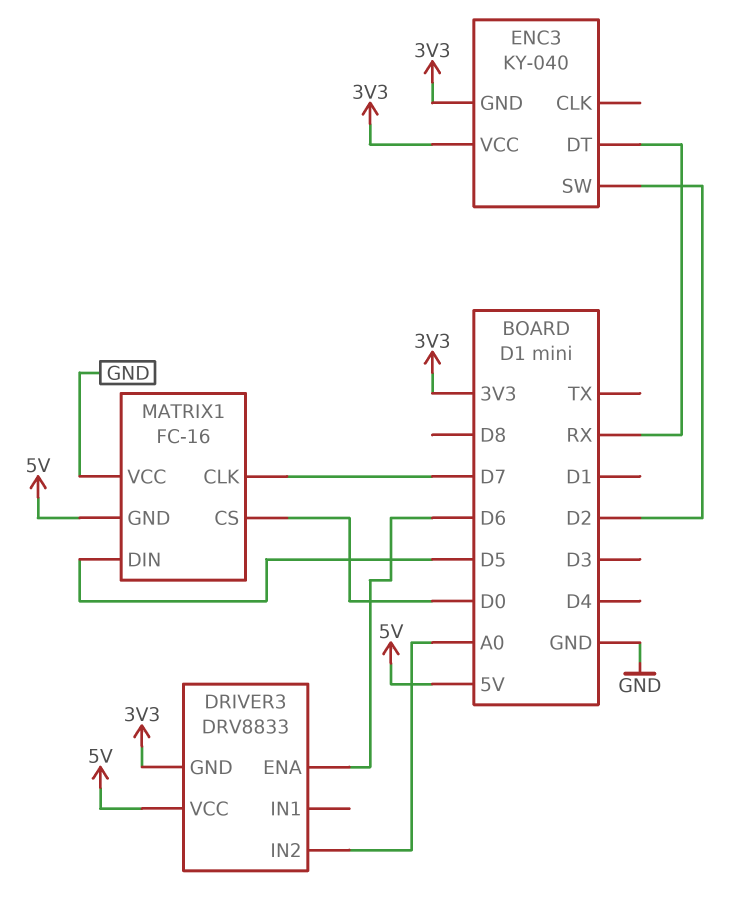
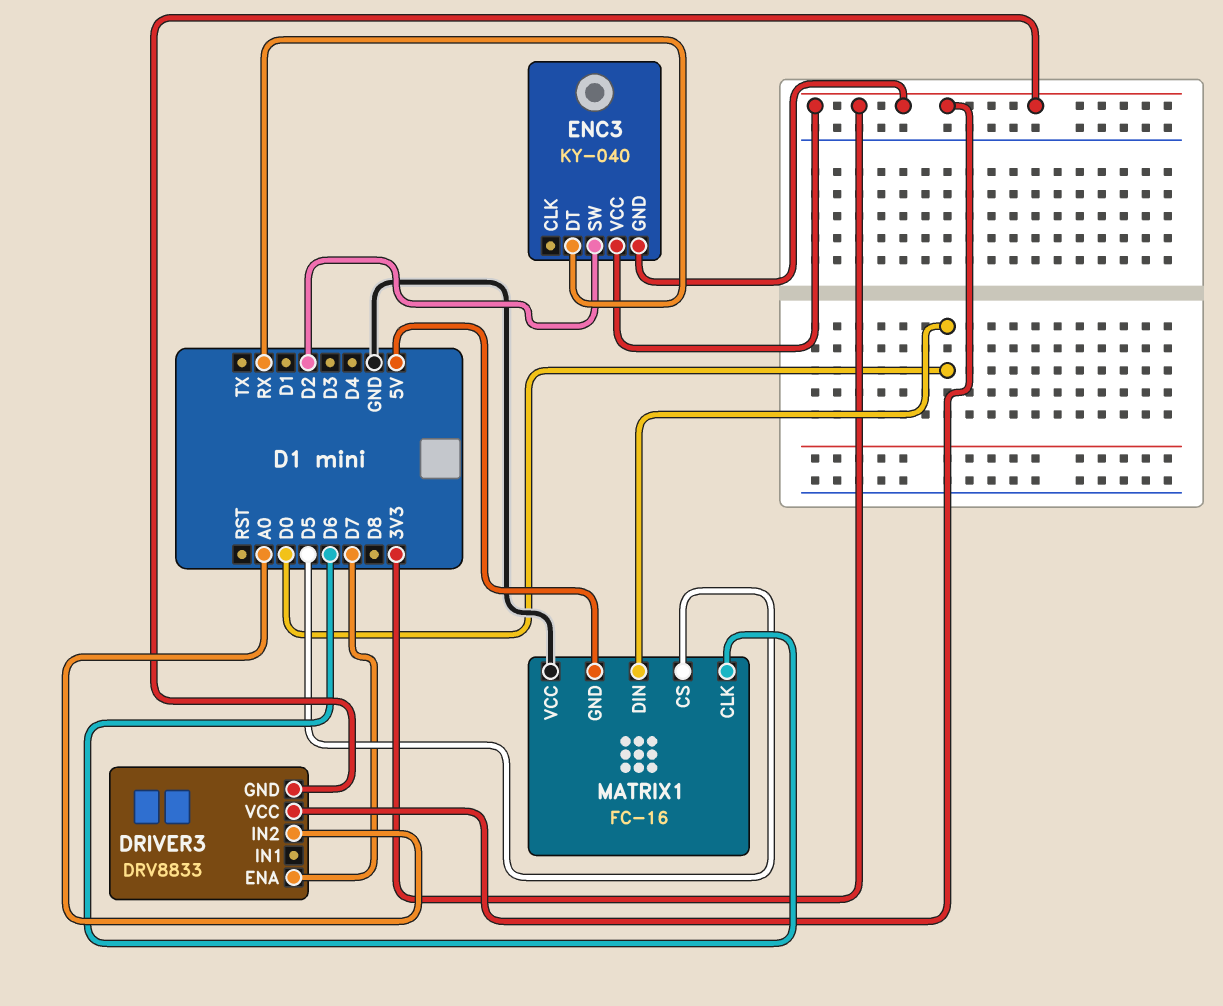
DRIVER3 pin ENA: D6 -> D7
DRIVER3 pin VCC: 5V -> 3V3
MATRIX1 pin CLK: D7 -> D6
MATRIX1 pin CS: D0 -> D5
MATRIX1 pin DIN: D5 -> D0

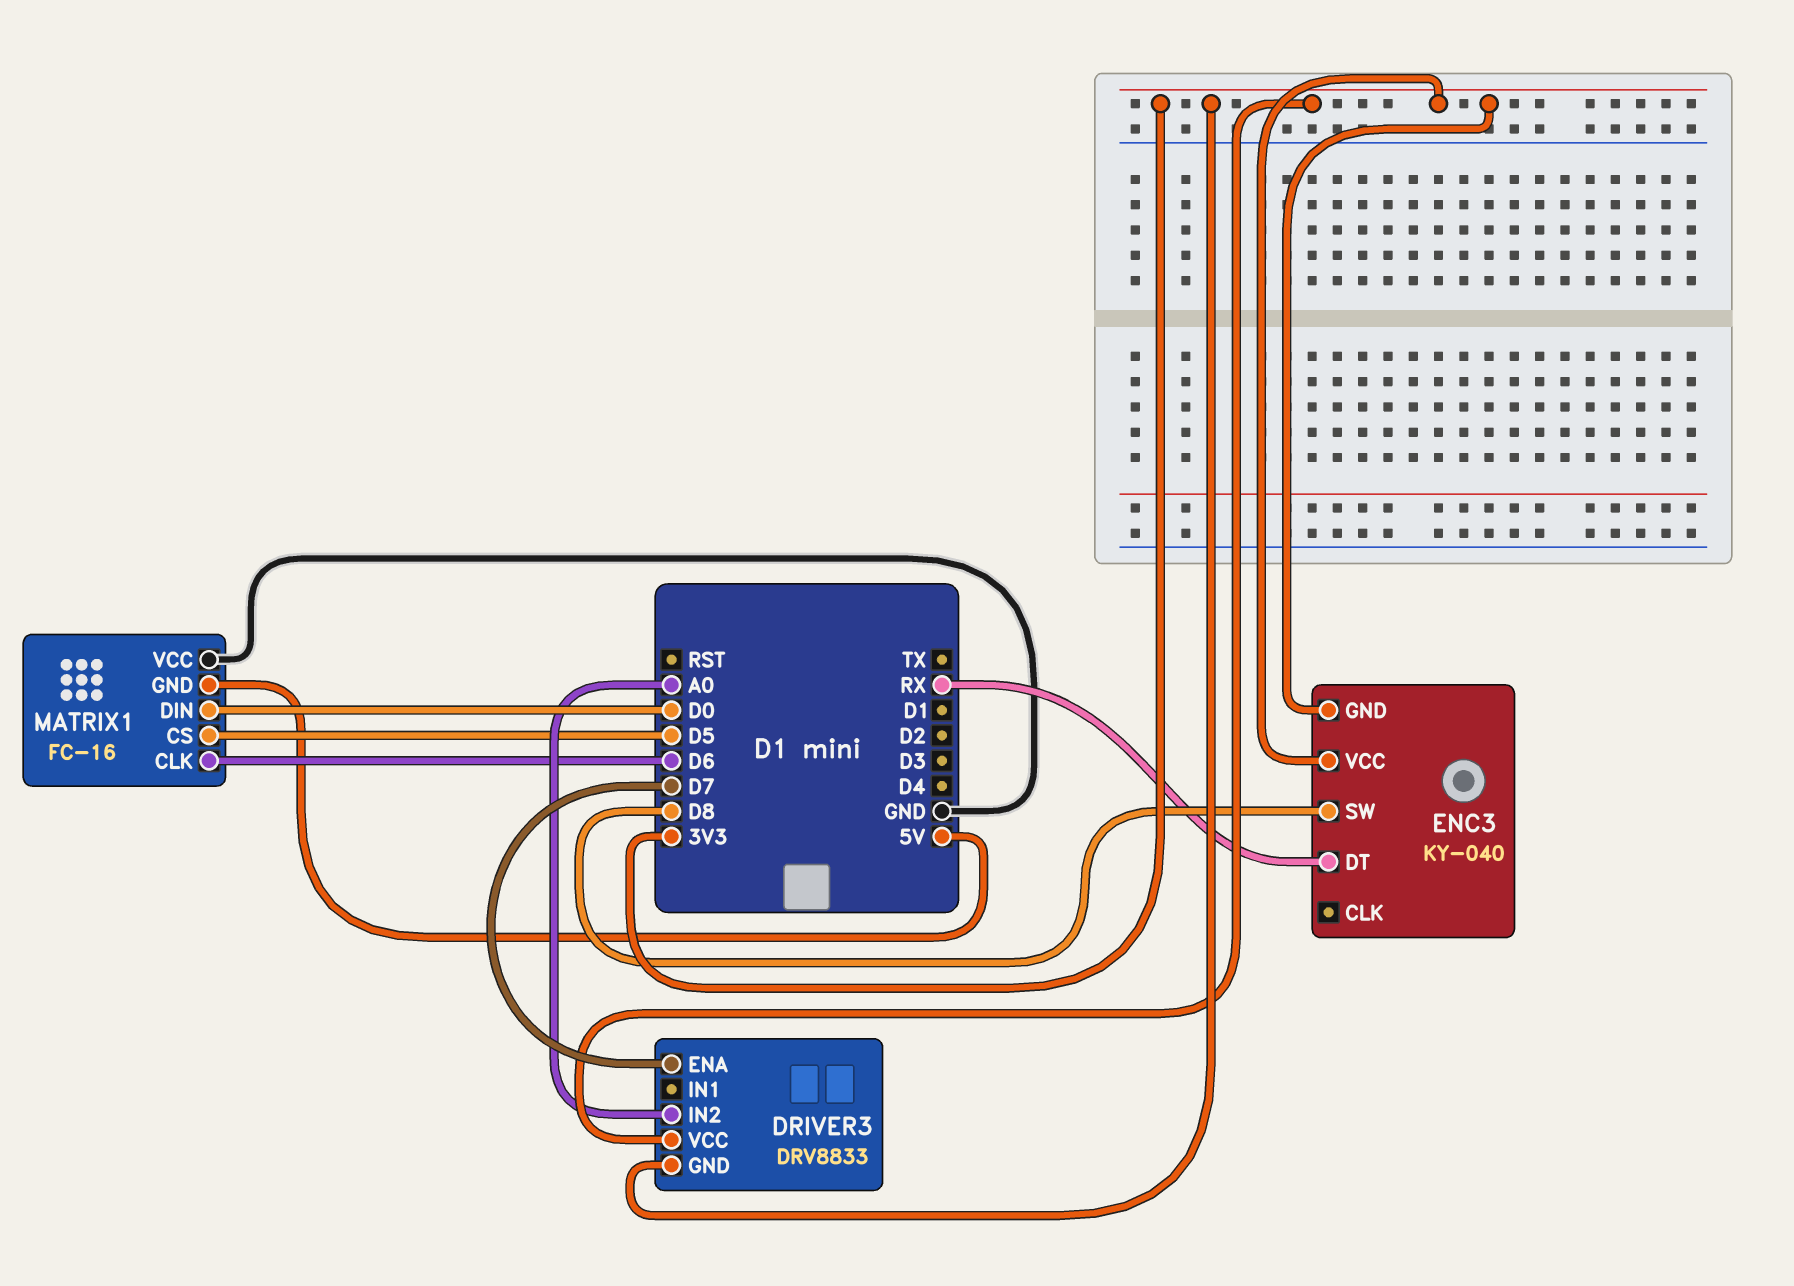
ENC3 pin SW: D2 -> D8

